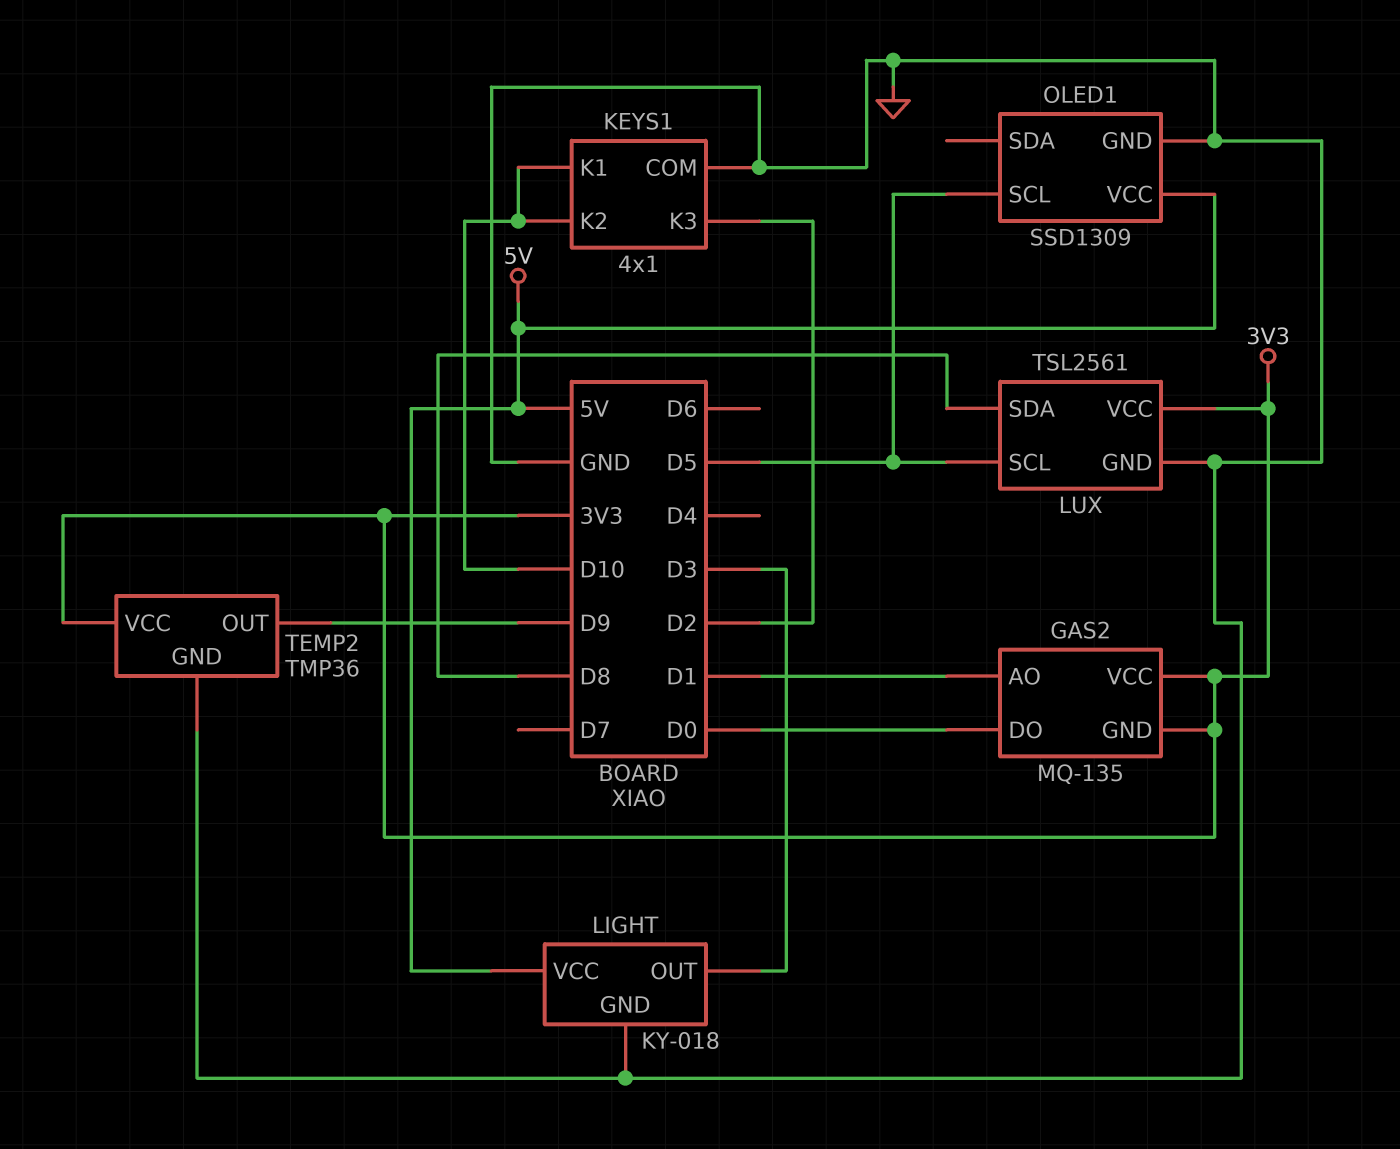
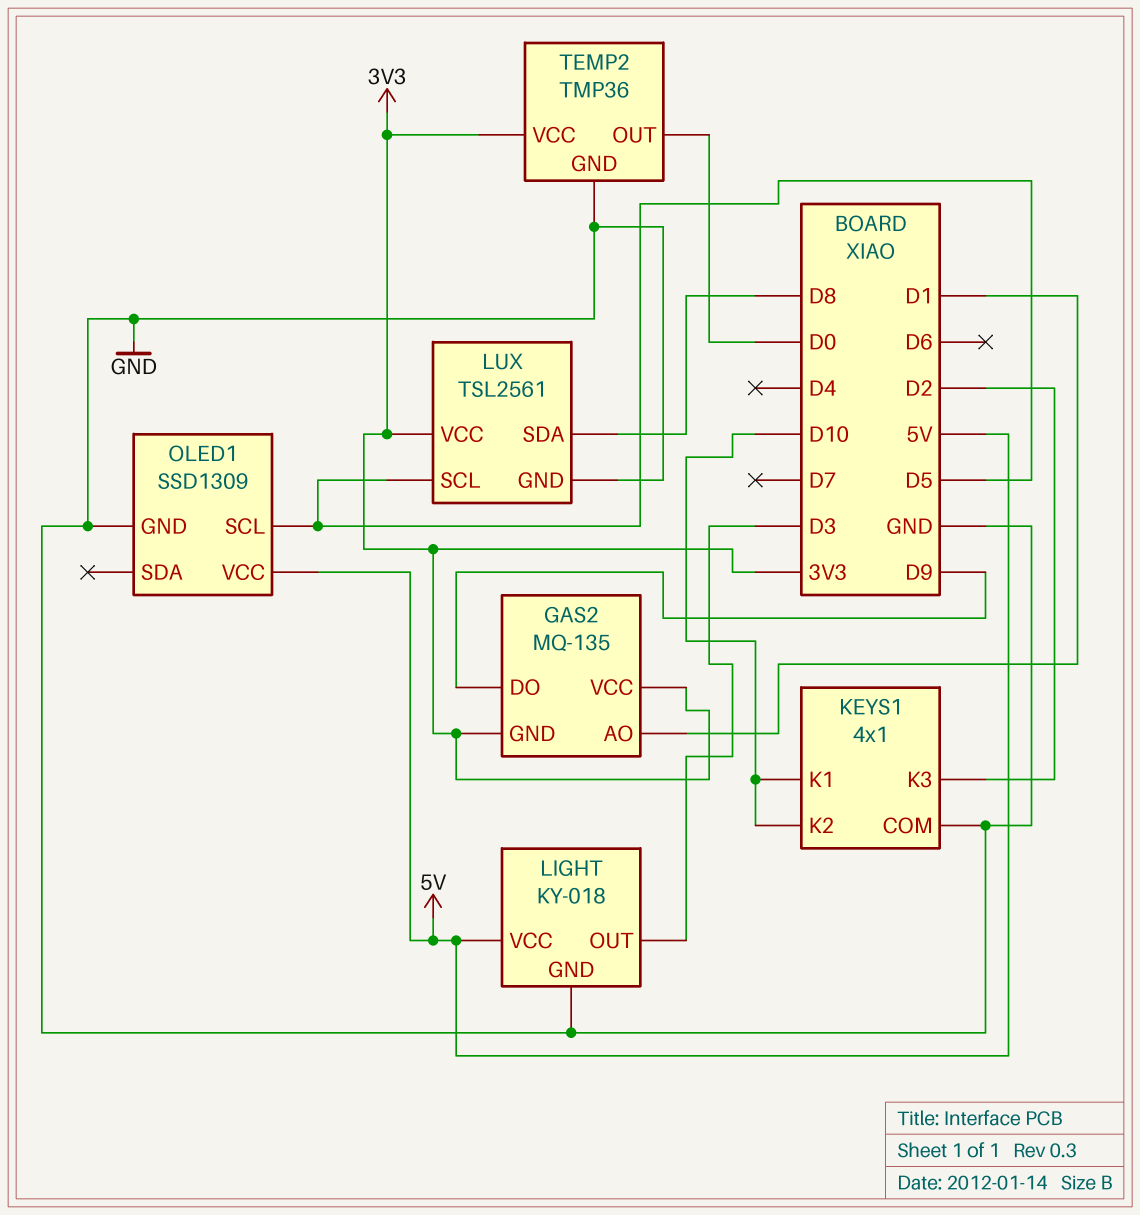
GAS2 pin DO: D0 -> D9
TEMP2 pin OUT: D9 -> D0

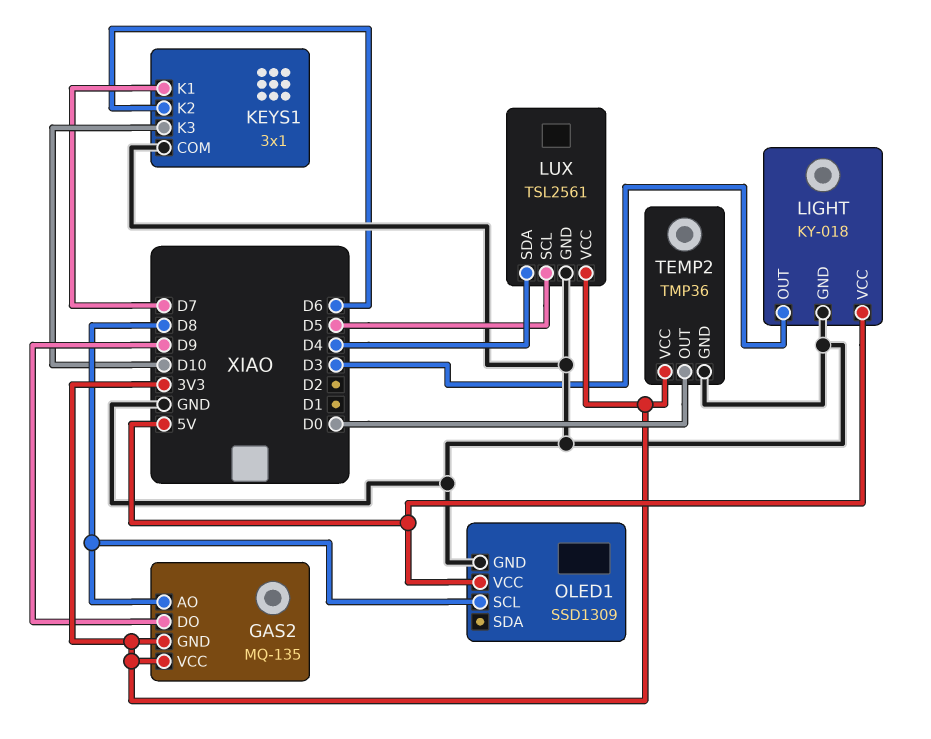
GAS2 pin AO: D1 -> D8
KEYS1: 4x1 -> 3x1
KEYS1 pin K1: D10 -> D7
KEYS1 pin K2: D10 -> D6
KEYS1 pin K3: D2 -> D10
LUX pin SDA: D8 -> D4
OLED1 pin SCL: D5 -> D8

